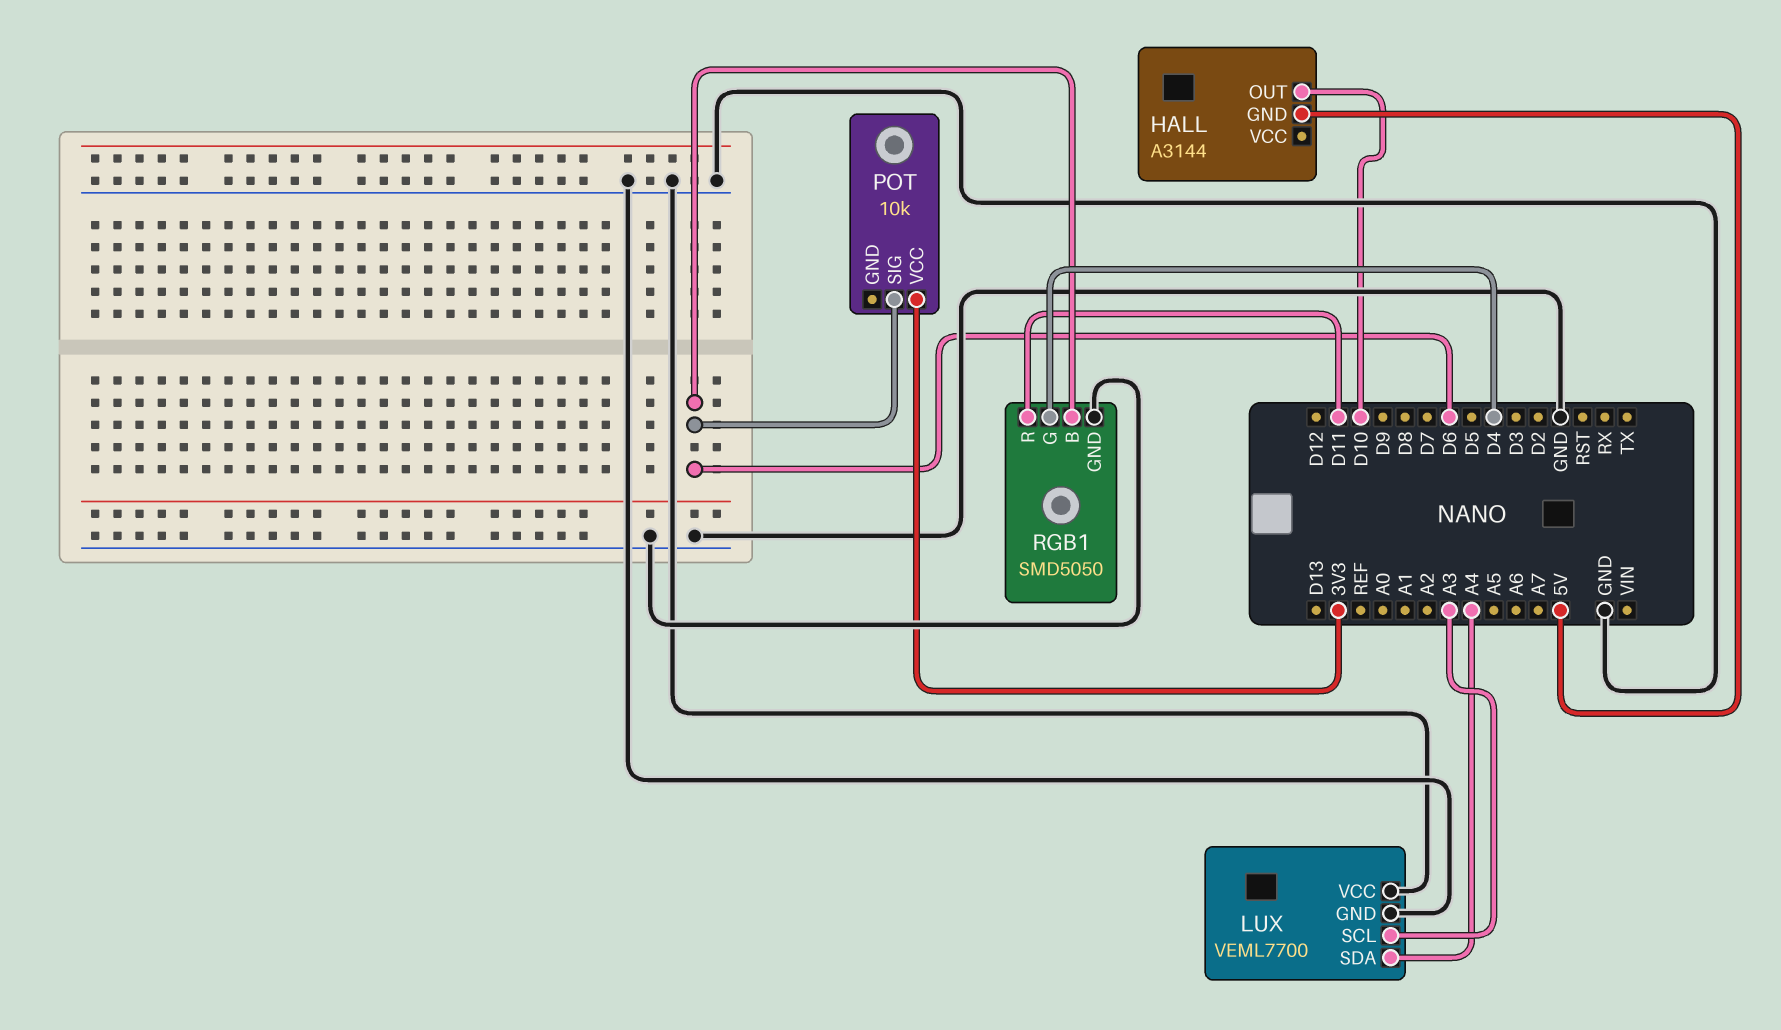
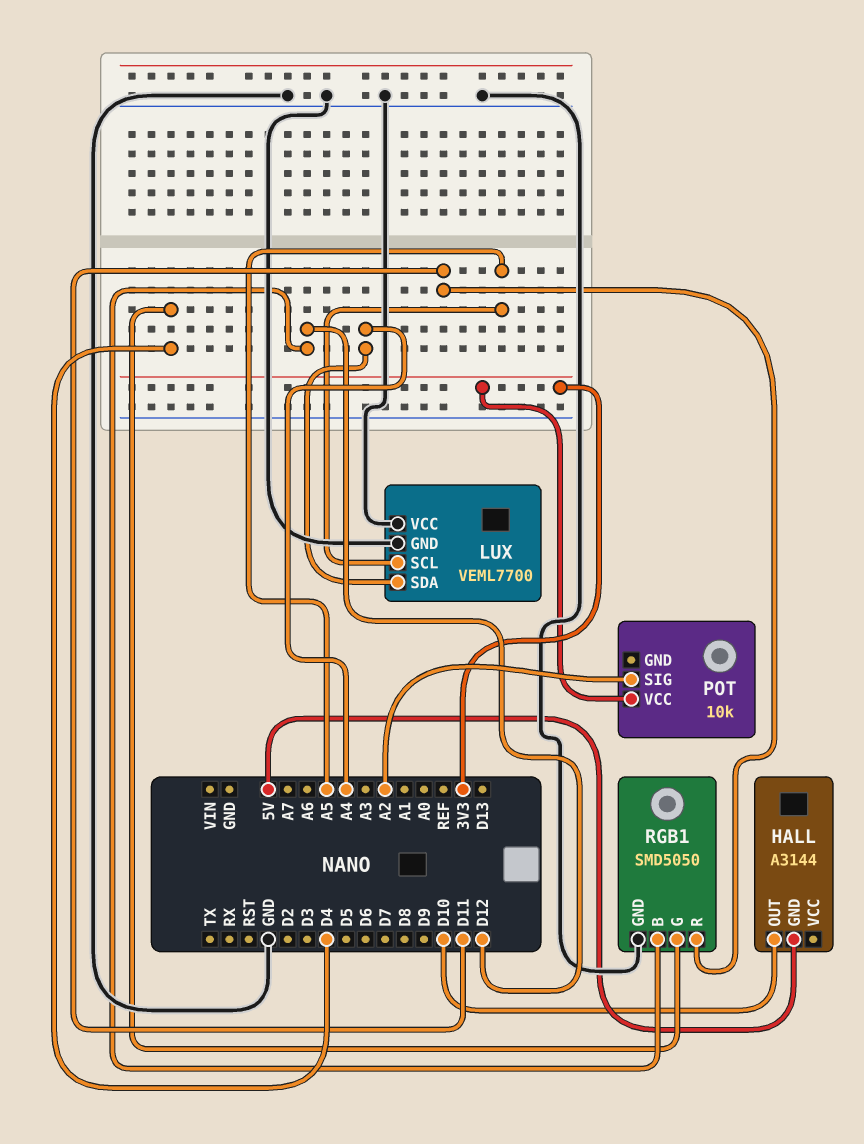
LUX pin SCL: A3 -> A5
POT pin SIG: D6 -> A2
RGB1 pin B: D6 -> D12

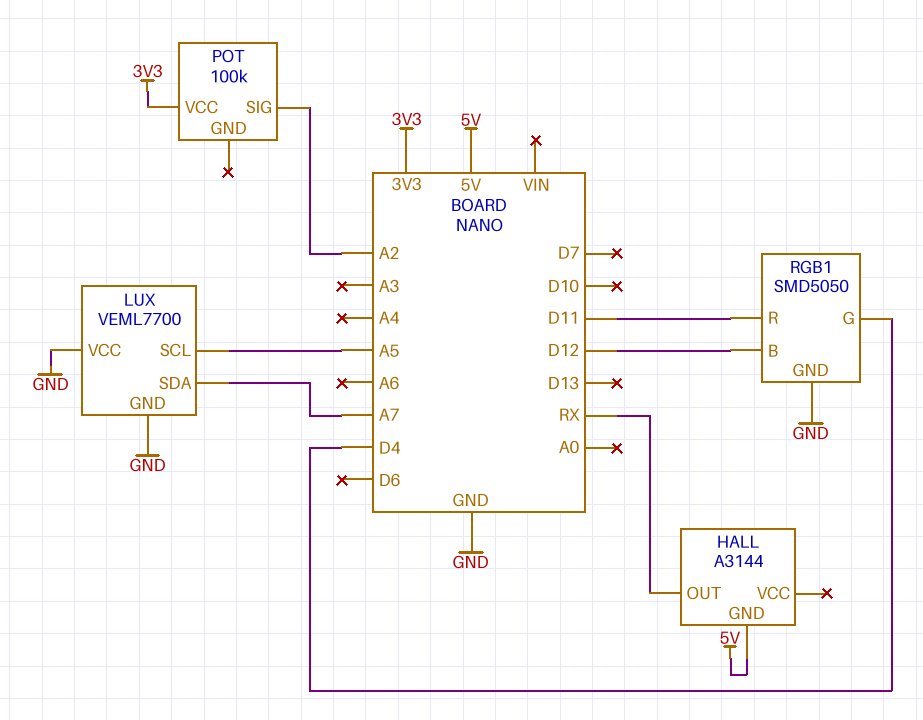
HALL pin OUT: D10 -> RX
LUX pin SDA: A4 -> A7
POT: 10k -> 100k

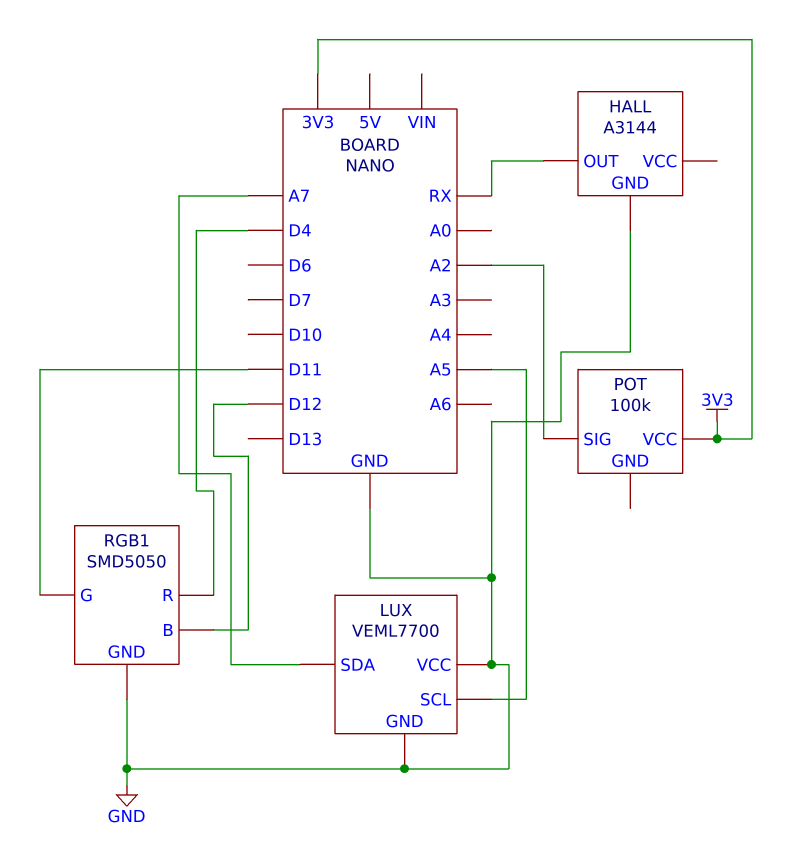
HALL pin GND: 5V -> GND
RGB1 pin G: D4 -> D11
RGB1 pin R: D11 -> D4

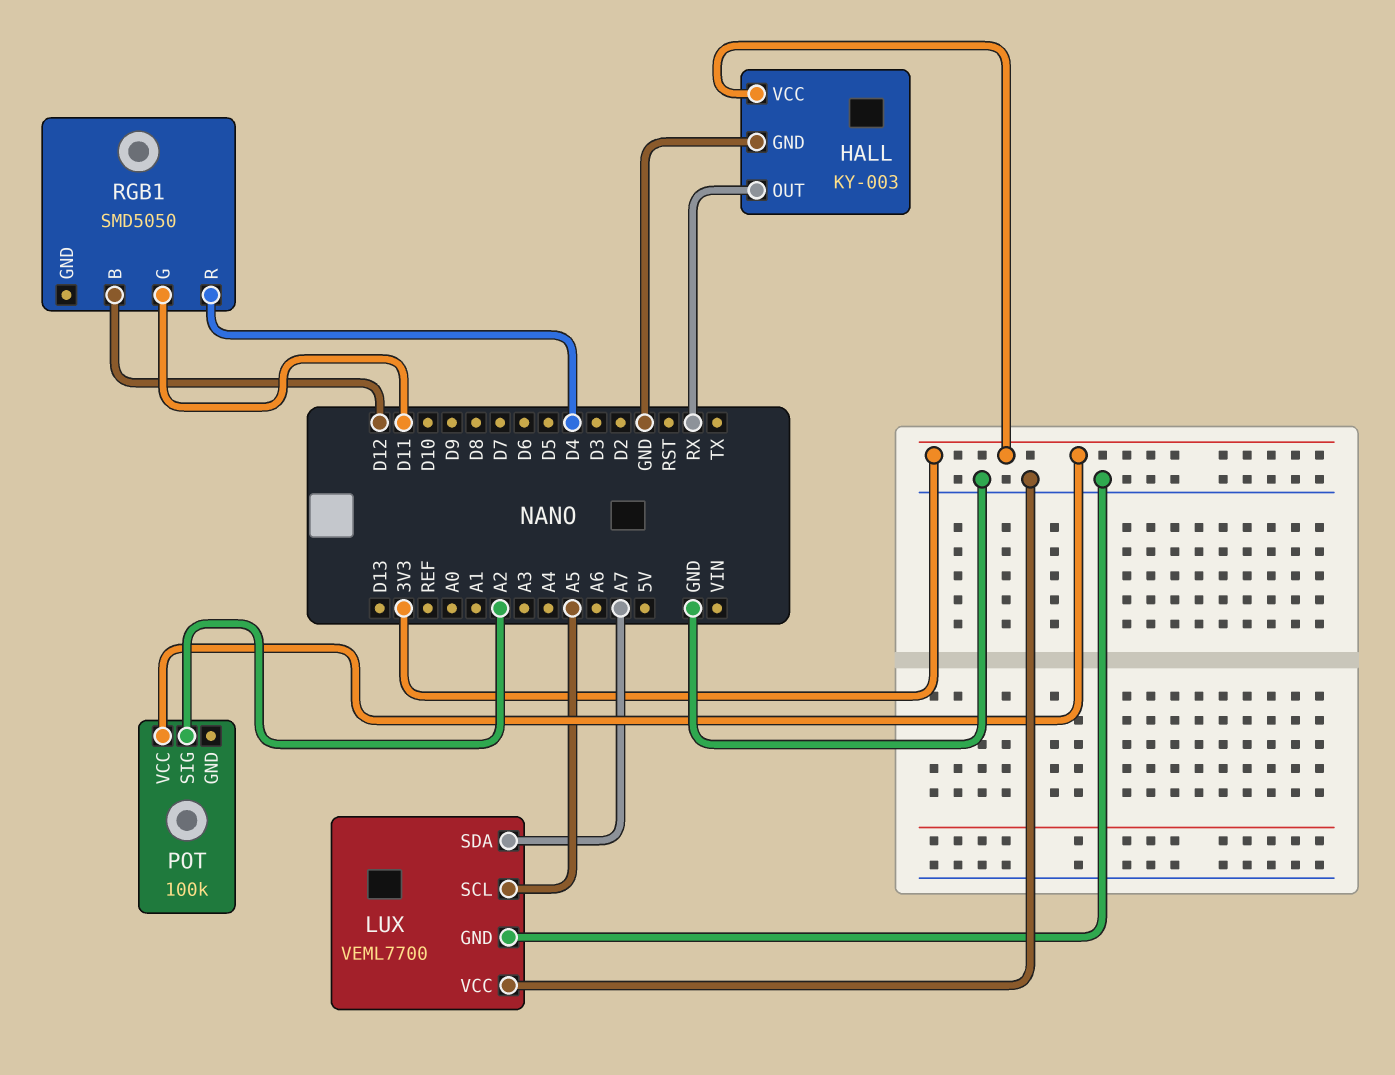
HALL: A3144 -> KY-003
HALL pin VCC: none -> 3V3
RGB1 pin GND: GND -> none

